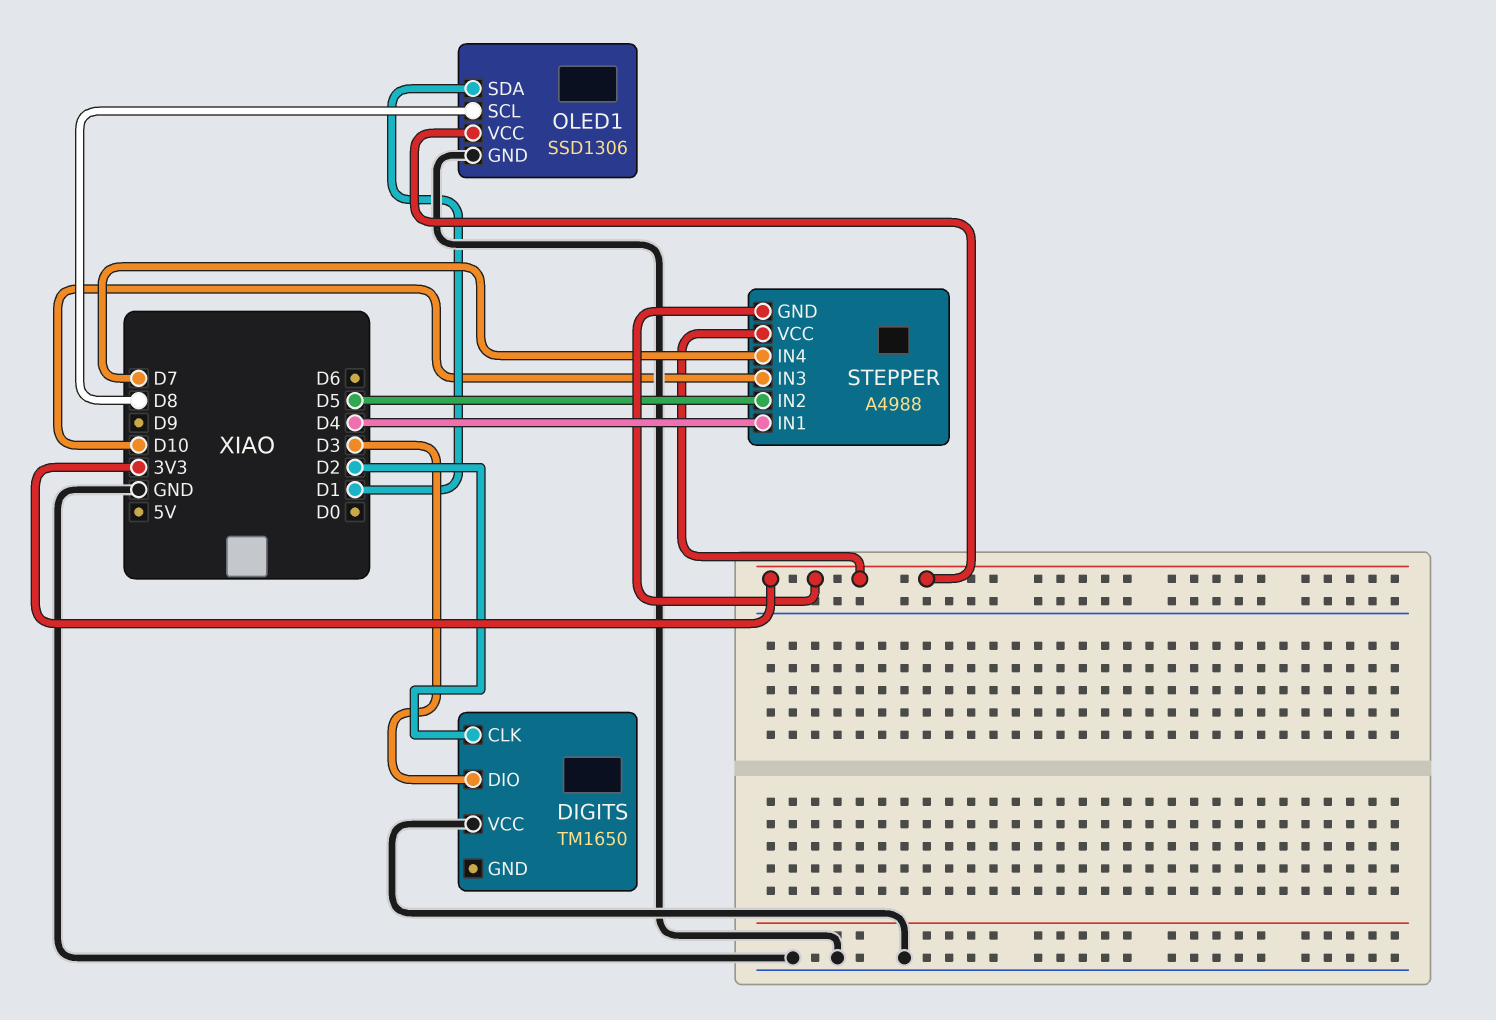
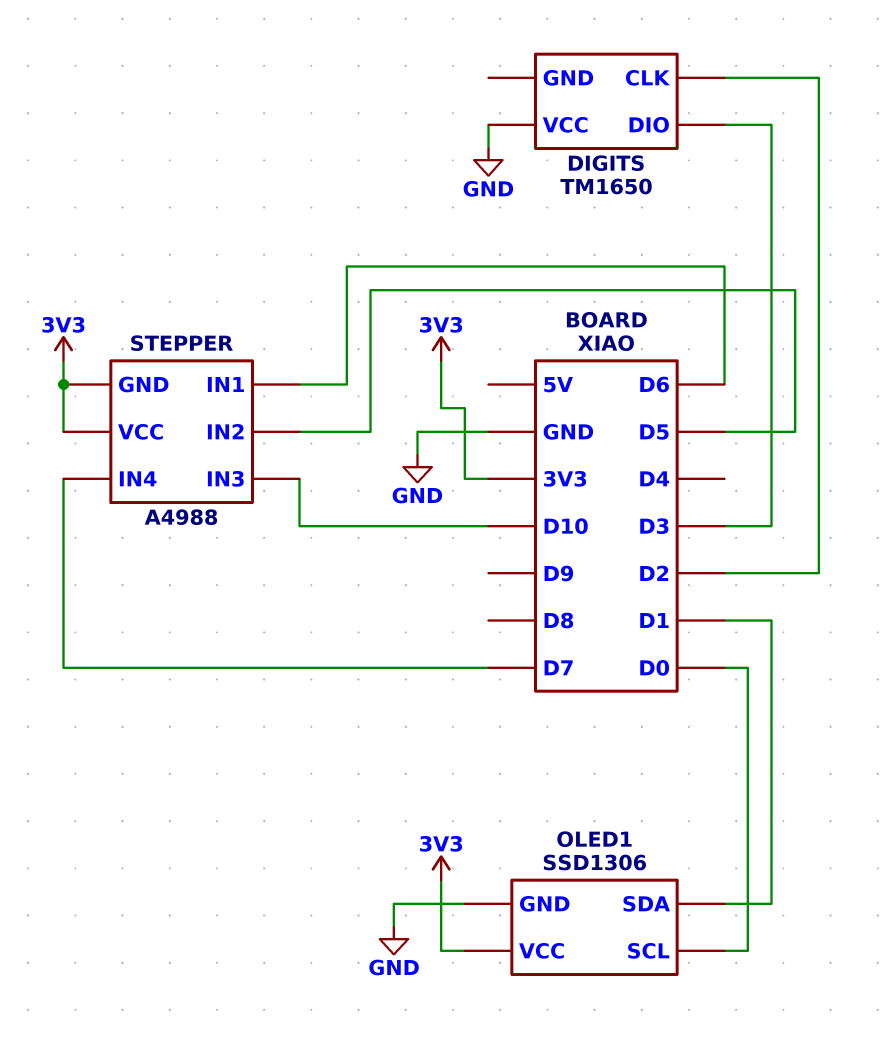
OLED1 pin SCL: D8 -> D0
STEPPER pin IN1: D4 -> D6

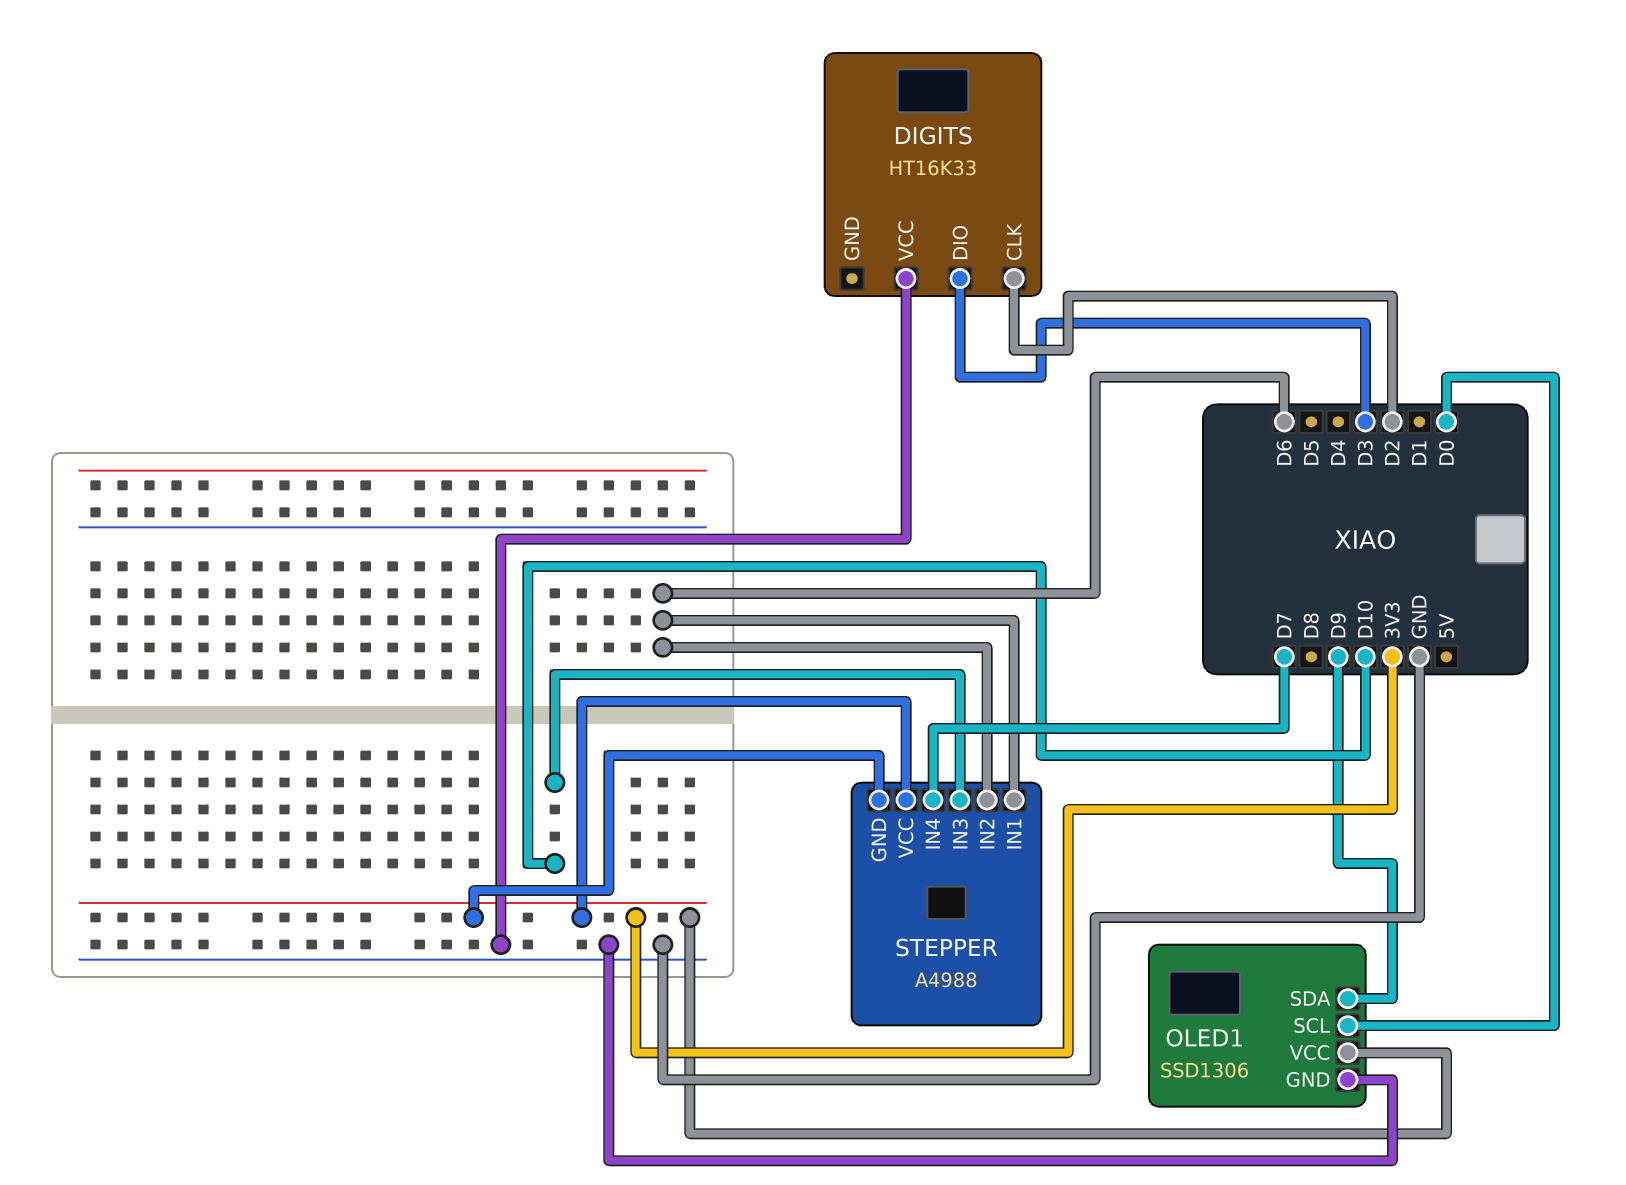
DIGITS: TM1650 -> HT16K33
OLED1 pin SDA: D1 -> D9
STEPPER pin IN2: D5 -> D6

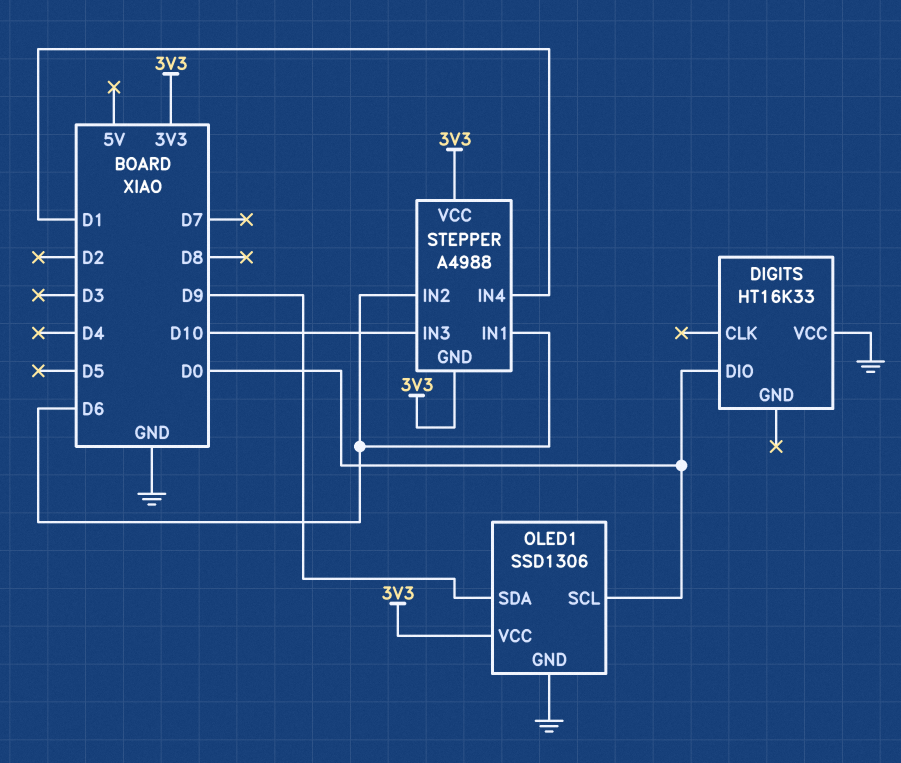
DIGITS pin CLK: D2 -> none
DIGITS pin DIO: D3 -> D0
STEPPER pin IN4: D7 -> D1

